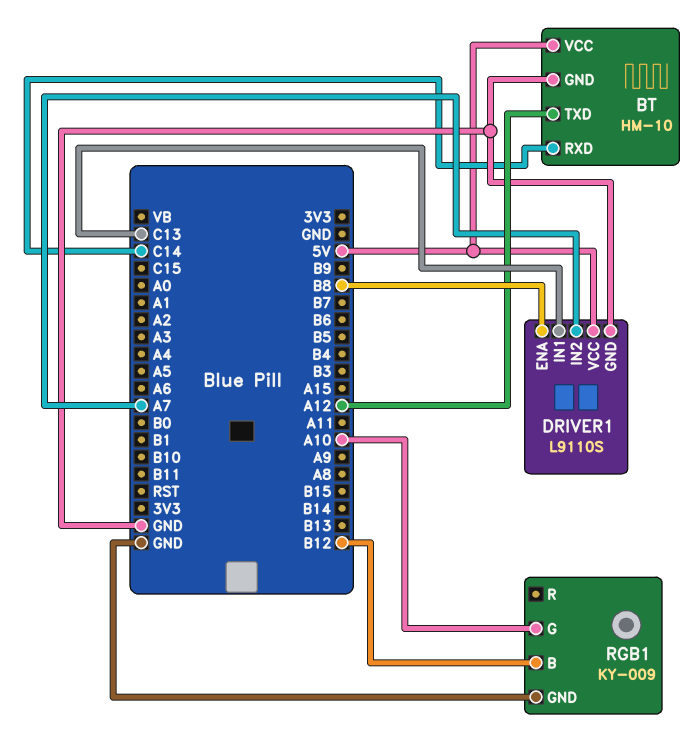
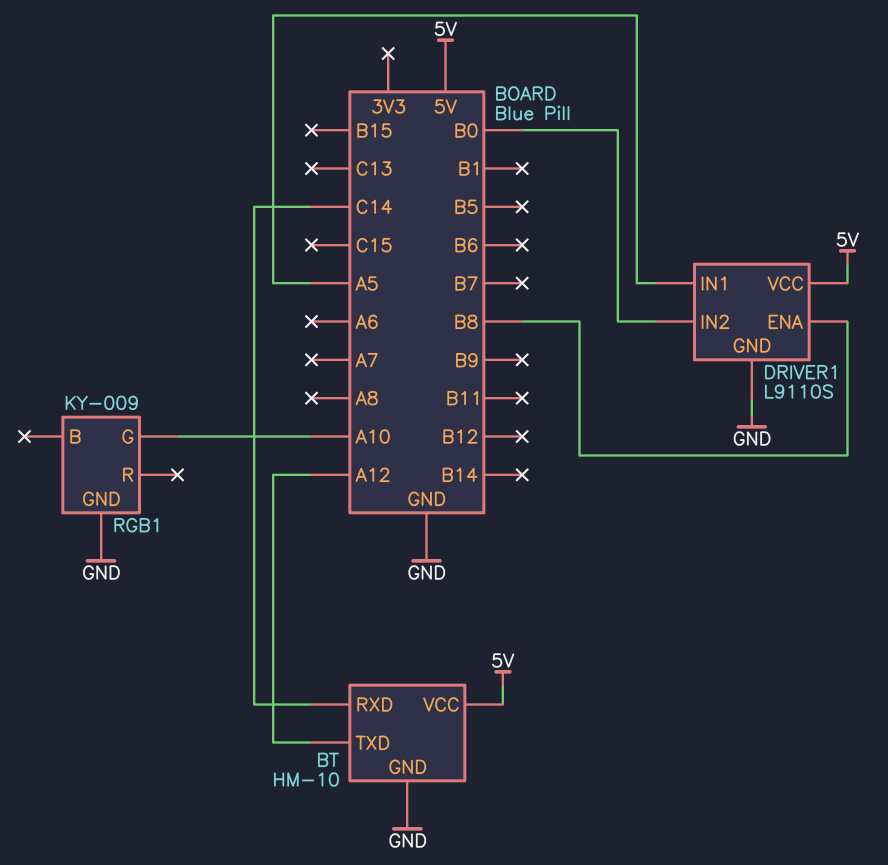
DRIVER1 pin IN1: C13 -> A5
DRIVER1 pin IN2: A7 -> B0
RGB1 pin B: B12 -> none

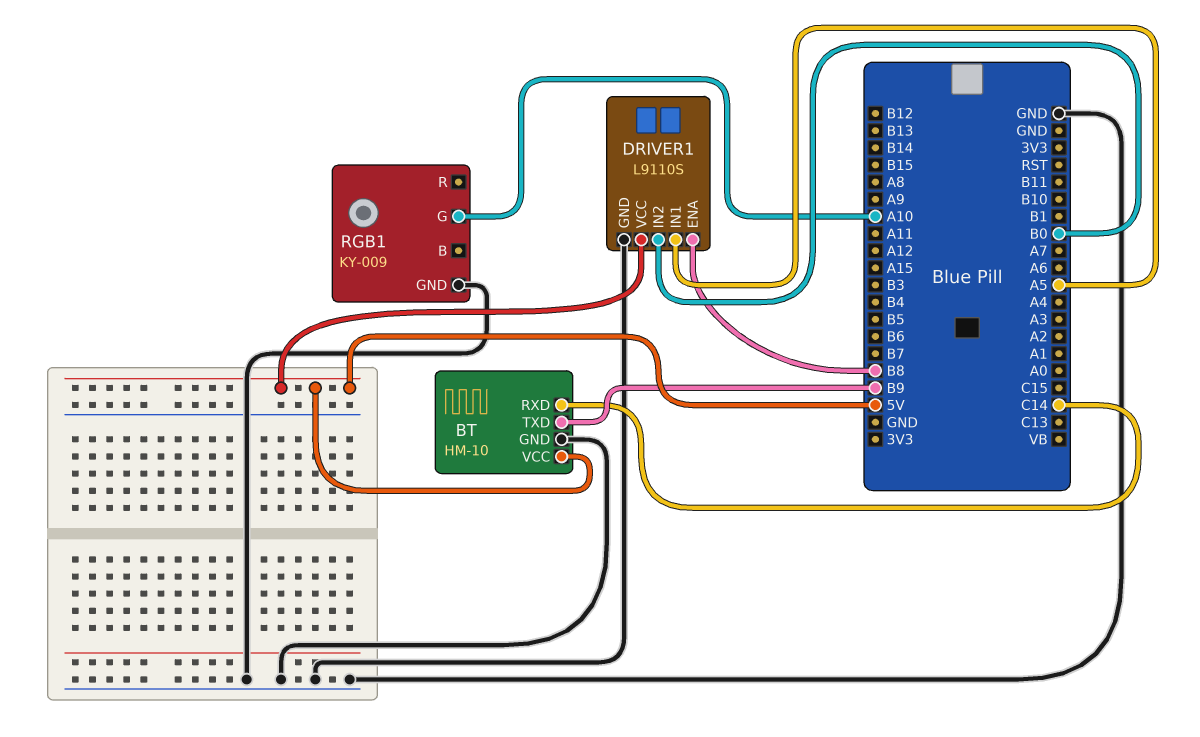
BT pin TXD: A12 -> B9

